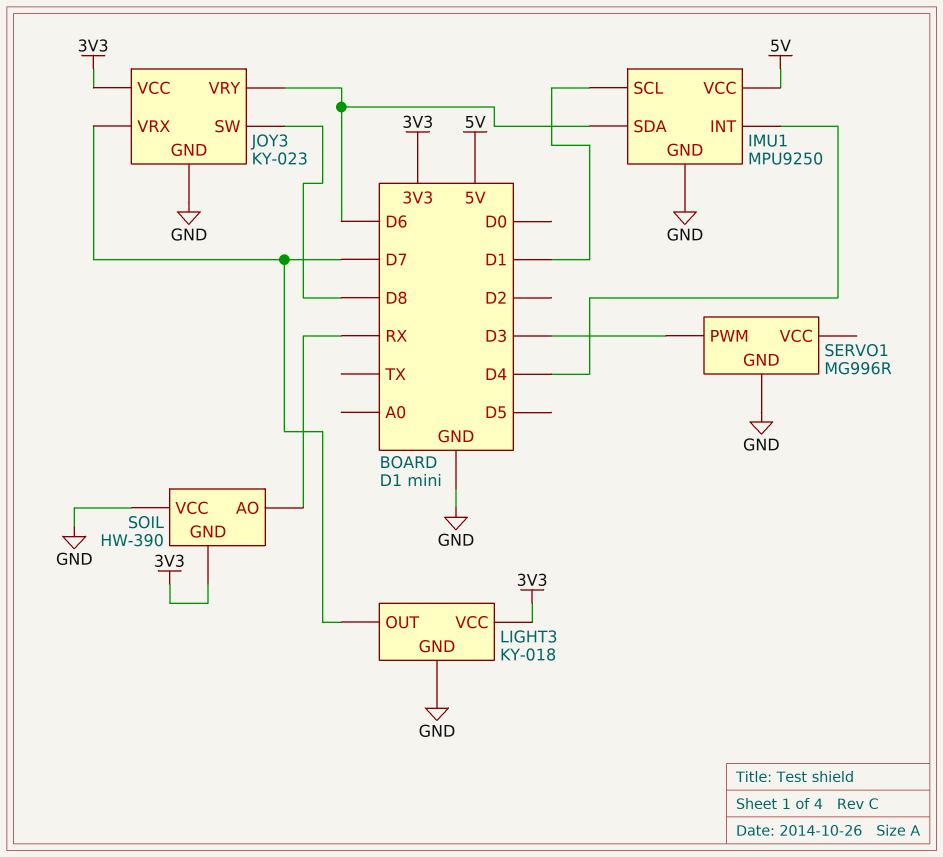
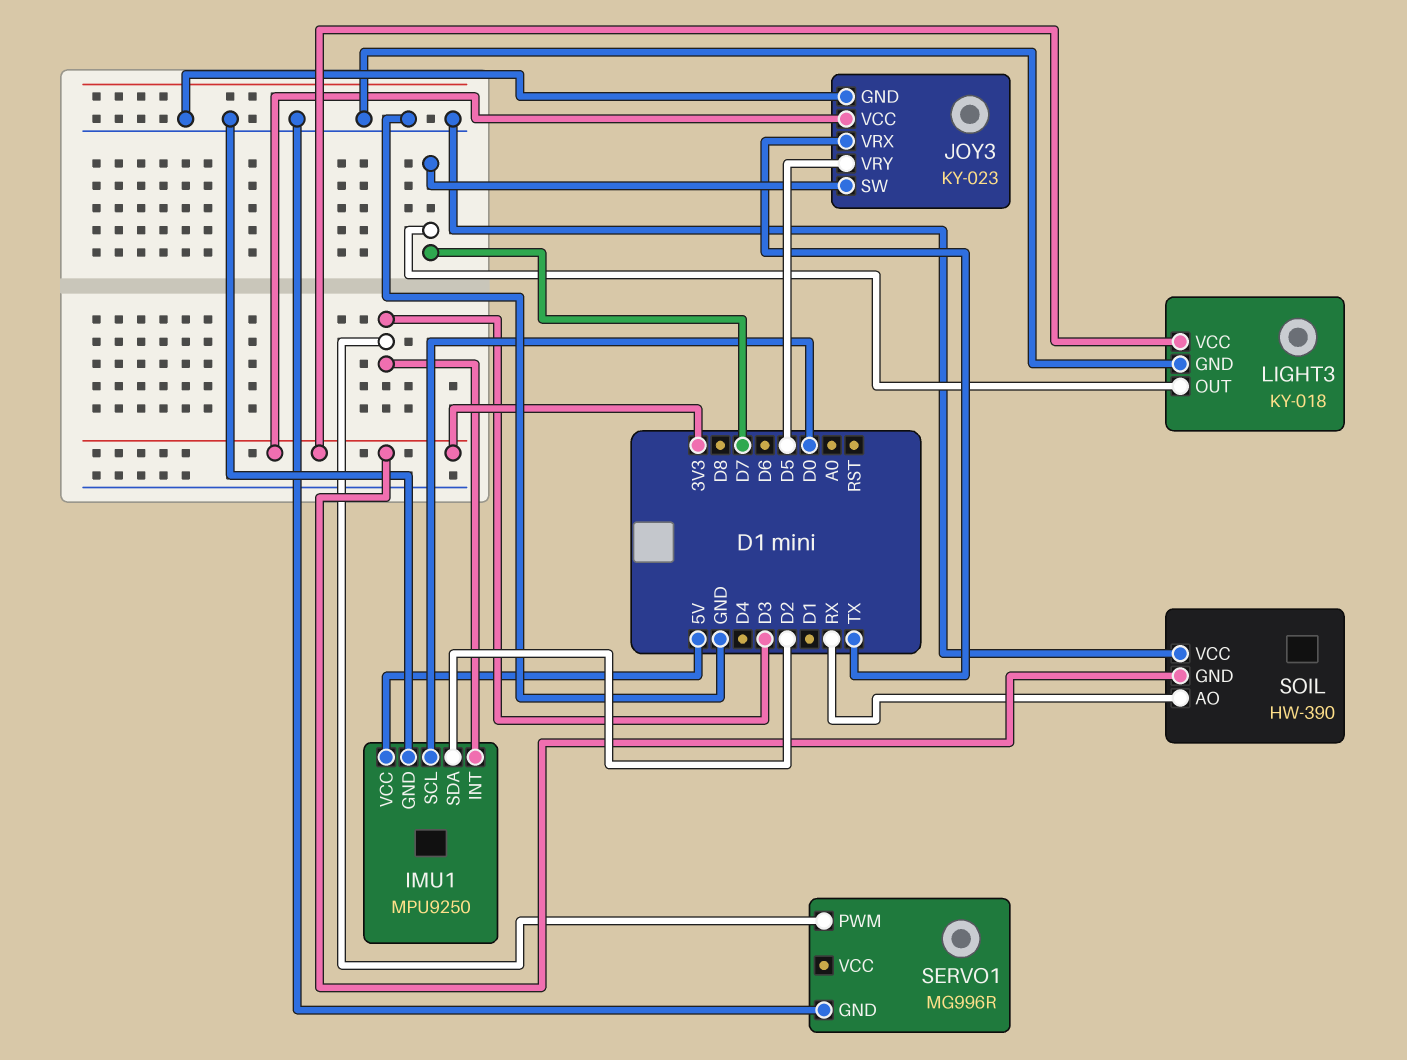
IMU1 pin INT: D4 -> D3
IMU1 pin SCL: D1 -> D0
IMU1 pin SDA: D6 -> D2
JOY3 pin SW: D8 -> D7
JOY3 pin VRX: D7 -> TX
JOY3 pin VRY: D6 -> D5

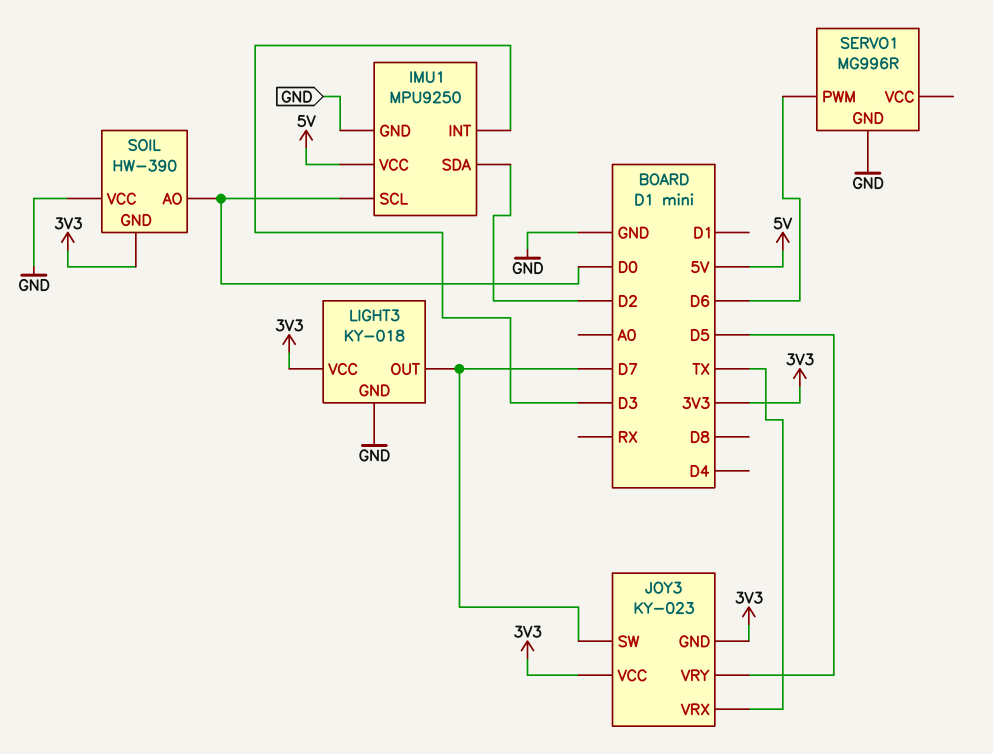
JOY3 pin GND: GND -> 3V3
SERVO1 pin PWM: D3 -> D6
SOIL pin AO: RX -> D0

